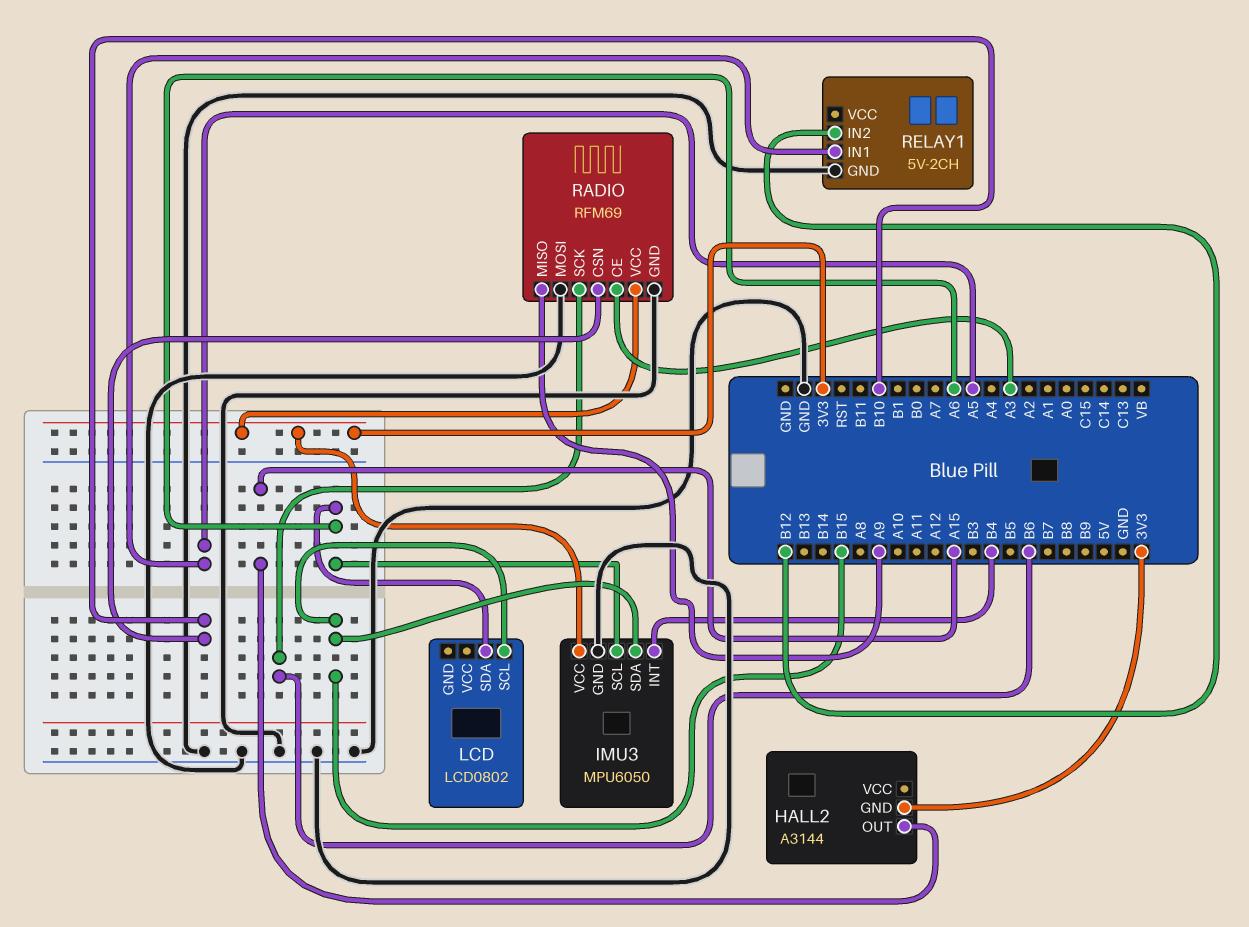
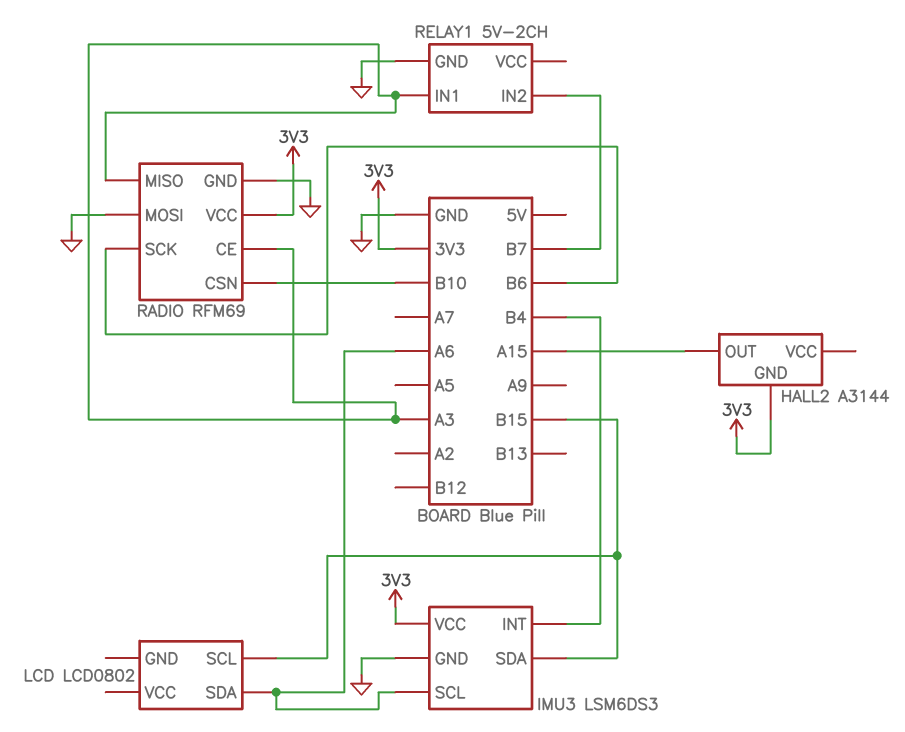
IMU3: MPU6050 -> LSM6DS3
RADIO pin MISO: A9 -> A3
RELAY1 pin IN1: A5 -> A3
RELAY1 pin IN2: B12 -> B7

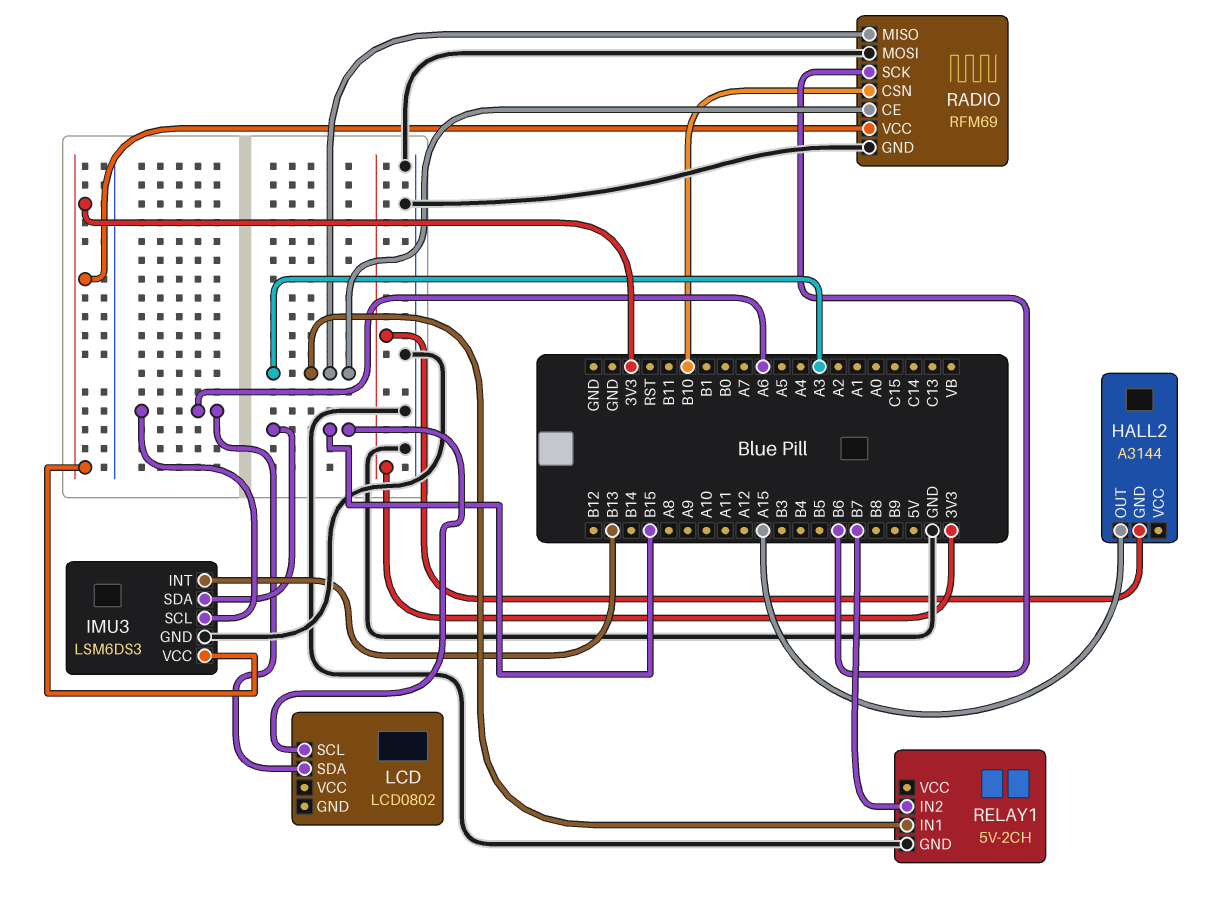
IMU3 pin INT: B4 -> B13

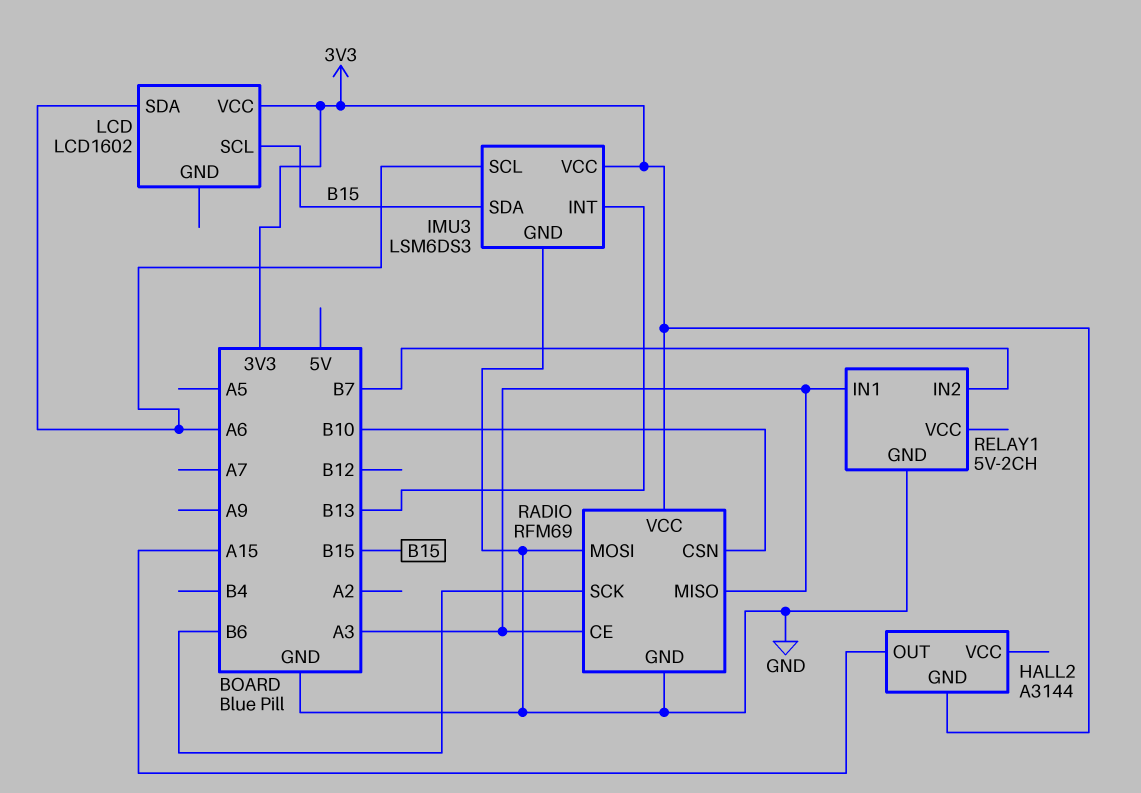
LCD: LCD0802 -> LCD1602
LCD pin VCC: none -> 3V3

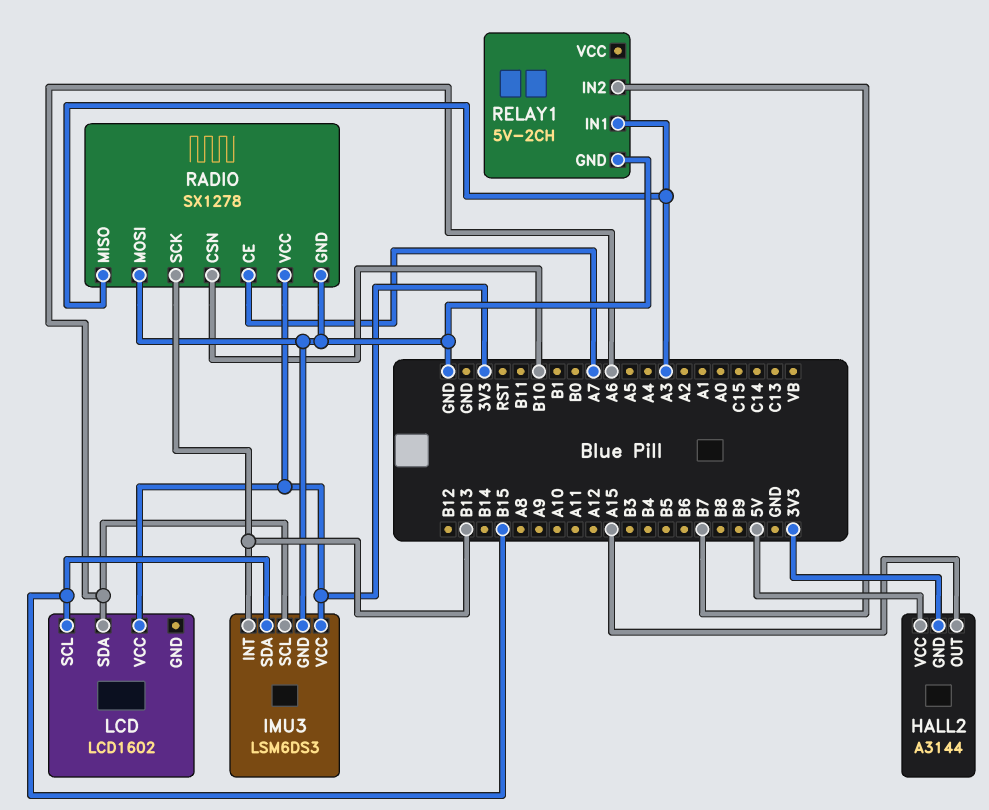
HALL2 pin VCC: none -> 5V
RADIO: RFM69 -> SX1278
RADIO pin CE: A3 -> A7
RADIO pin SCK: B6 -> B13

